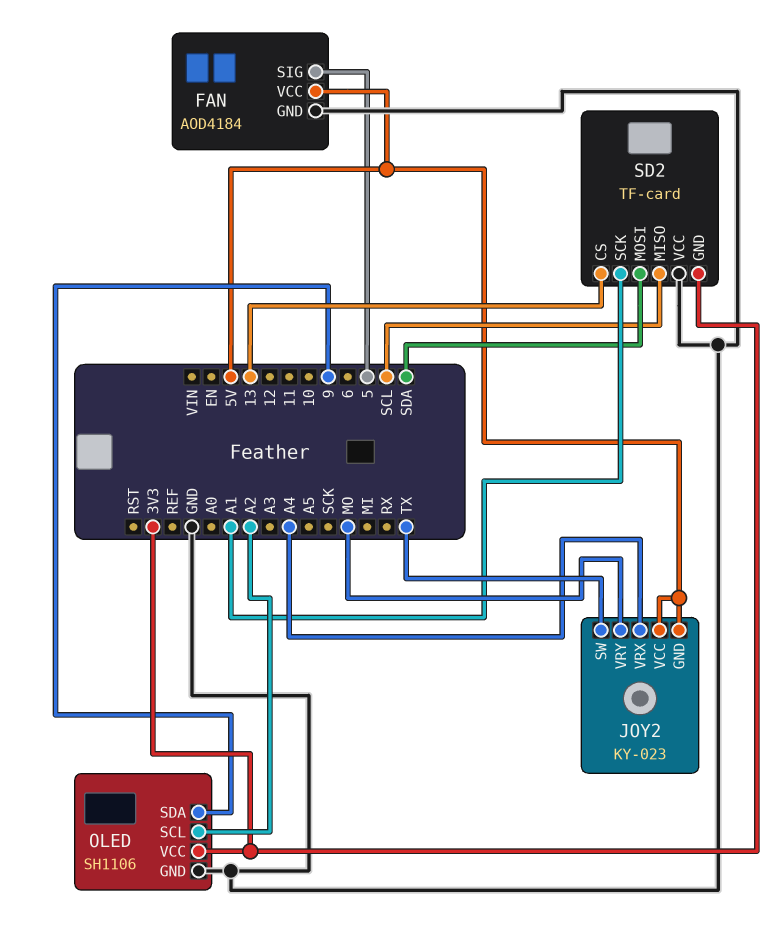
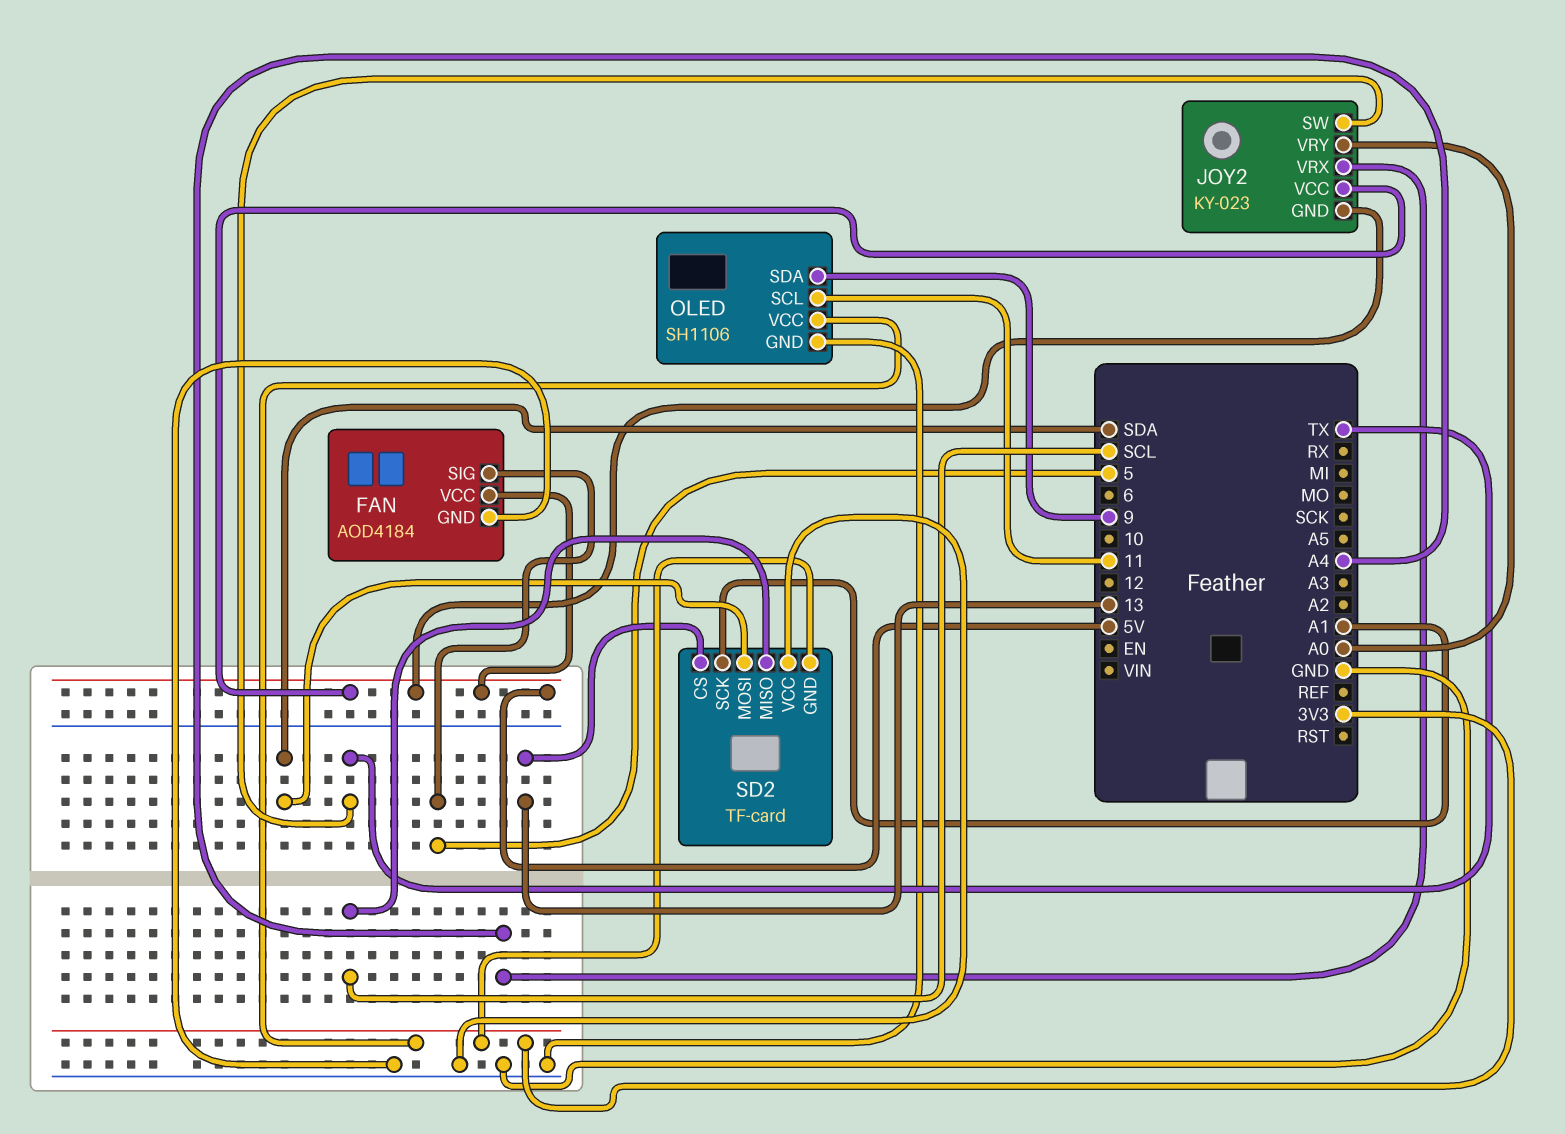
JOY2 pin VRY: MO -> A0
OLED pin SCL: A2 -> 11

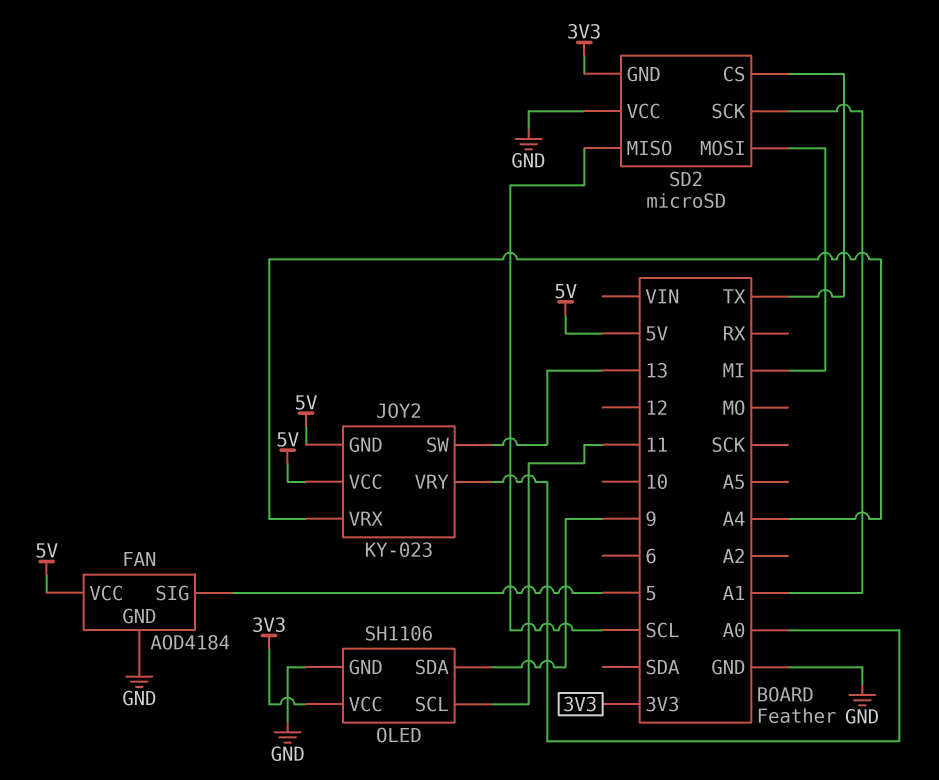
JOY2 pin SW: TX -> 13
SD2: TF-card -> microSD
SD2 pin CS: 13 -> TX
SD2 pin MOSI: SDA -> MI

